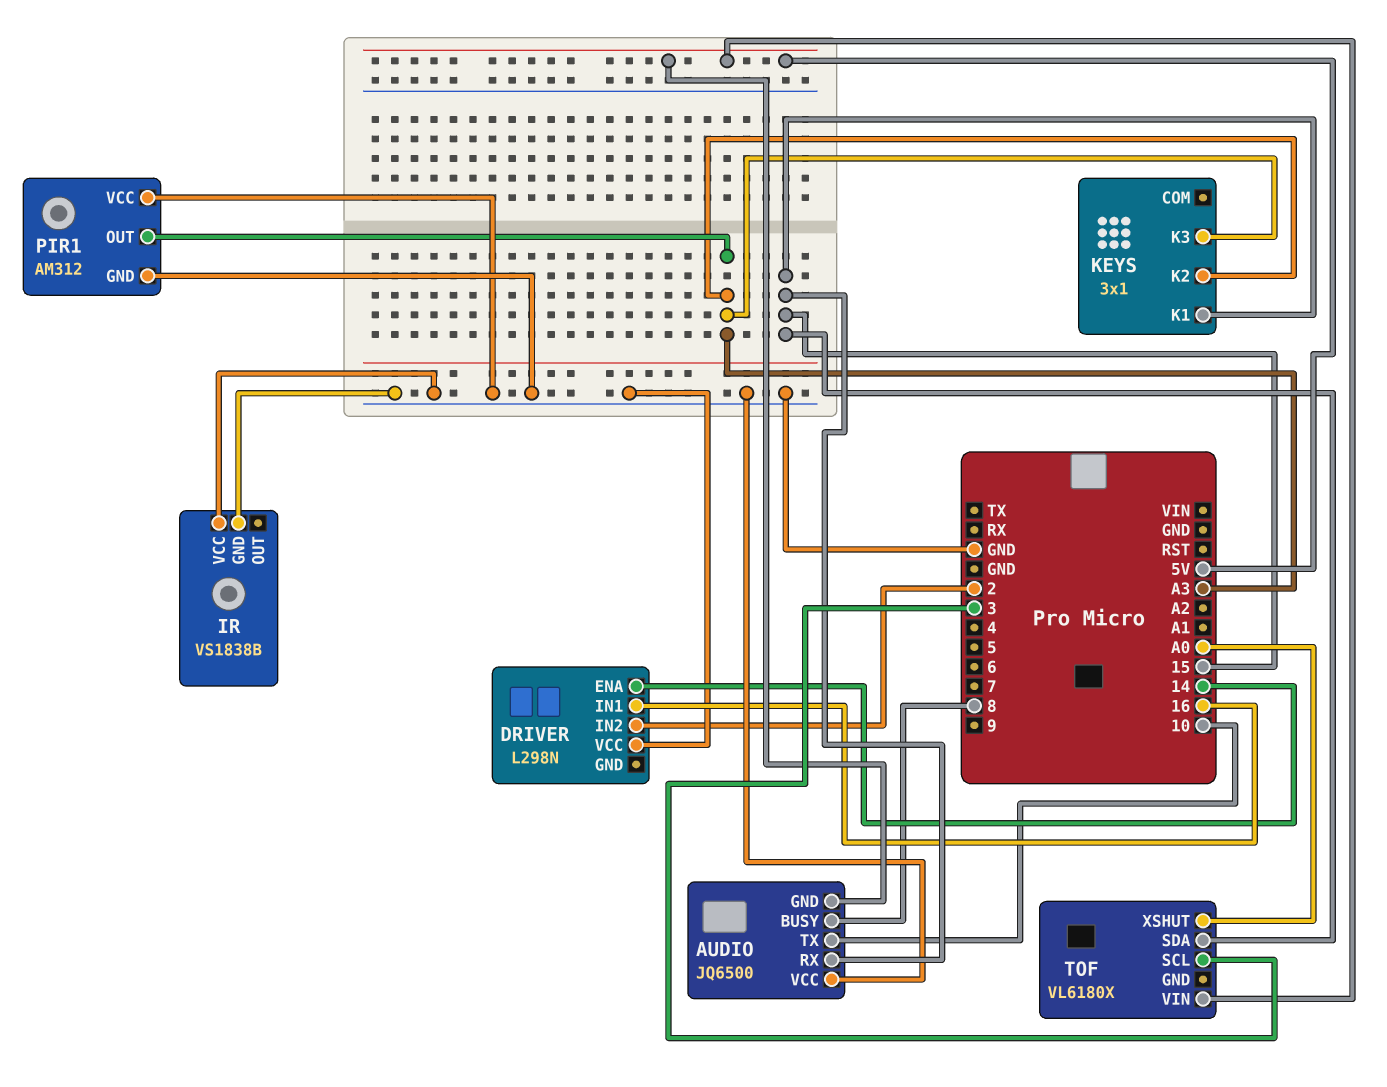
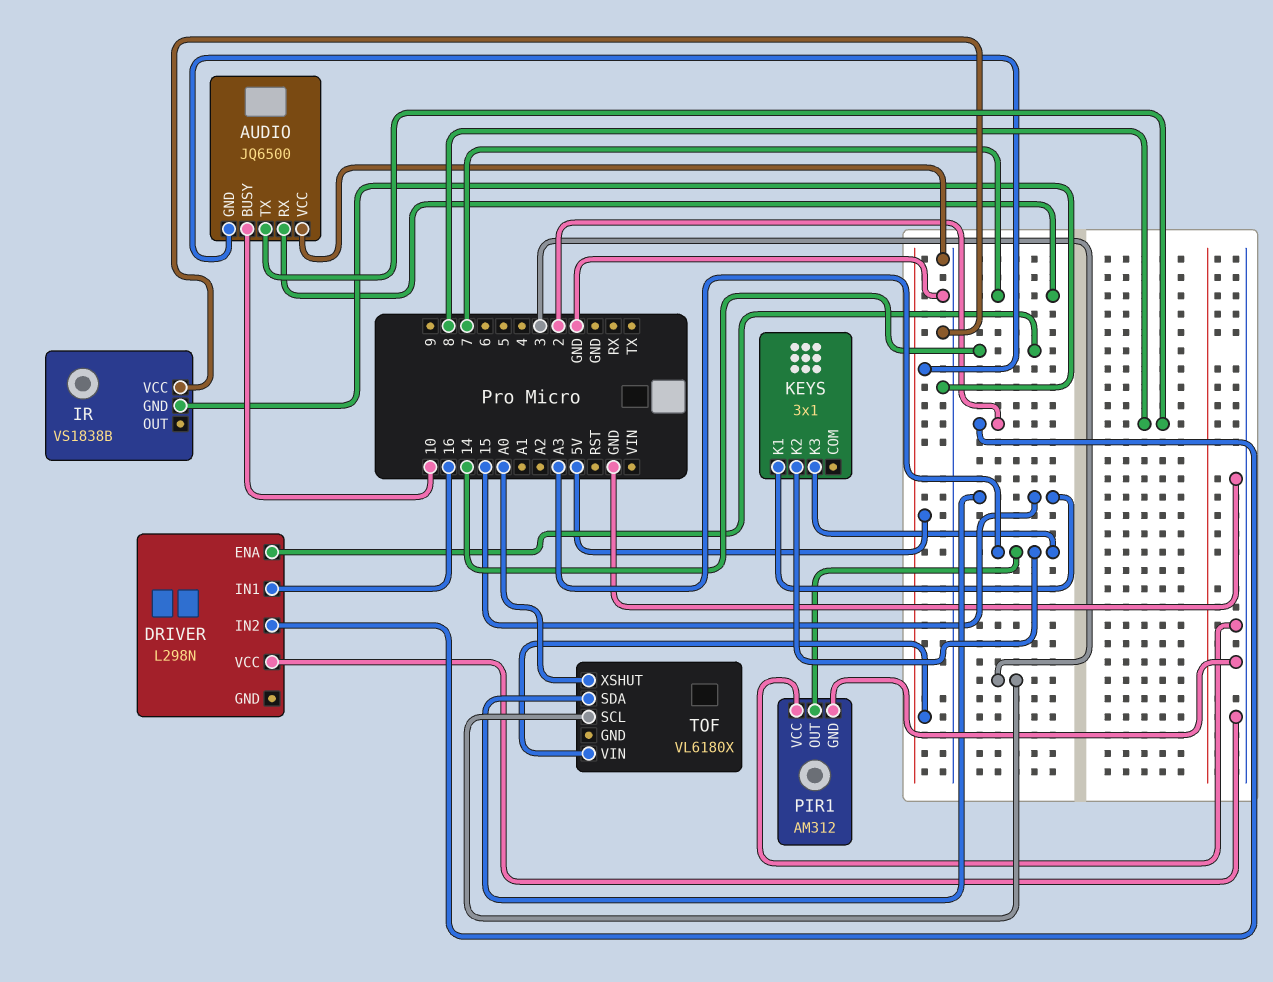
AUDIO pin BUSY: 8 -> 10
AUDIO pin RX: 15 -> 7
AUDIO pin TX: 10 -> 8

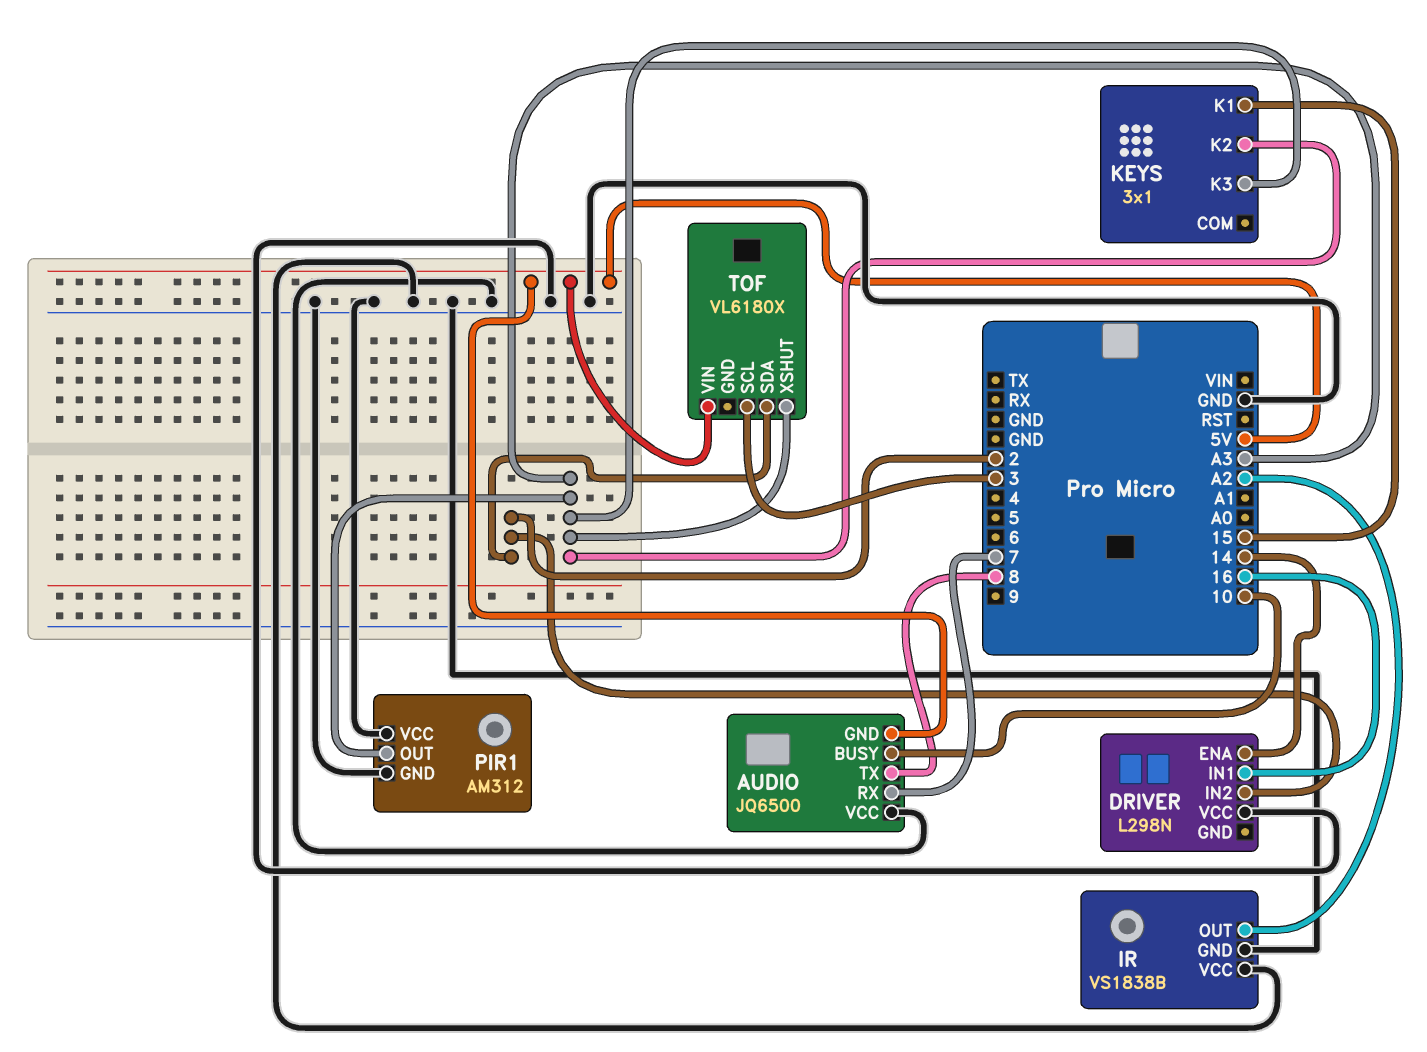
IR pin OUT: none -> A2
TOF pin SDA: 15 -> 2
TOF pin XSHUT: A0 -> A3

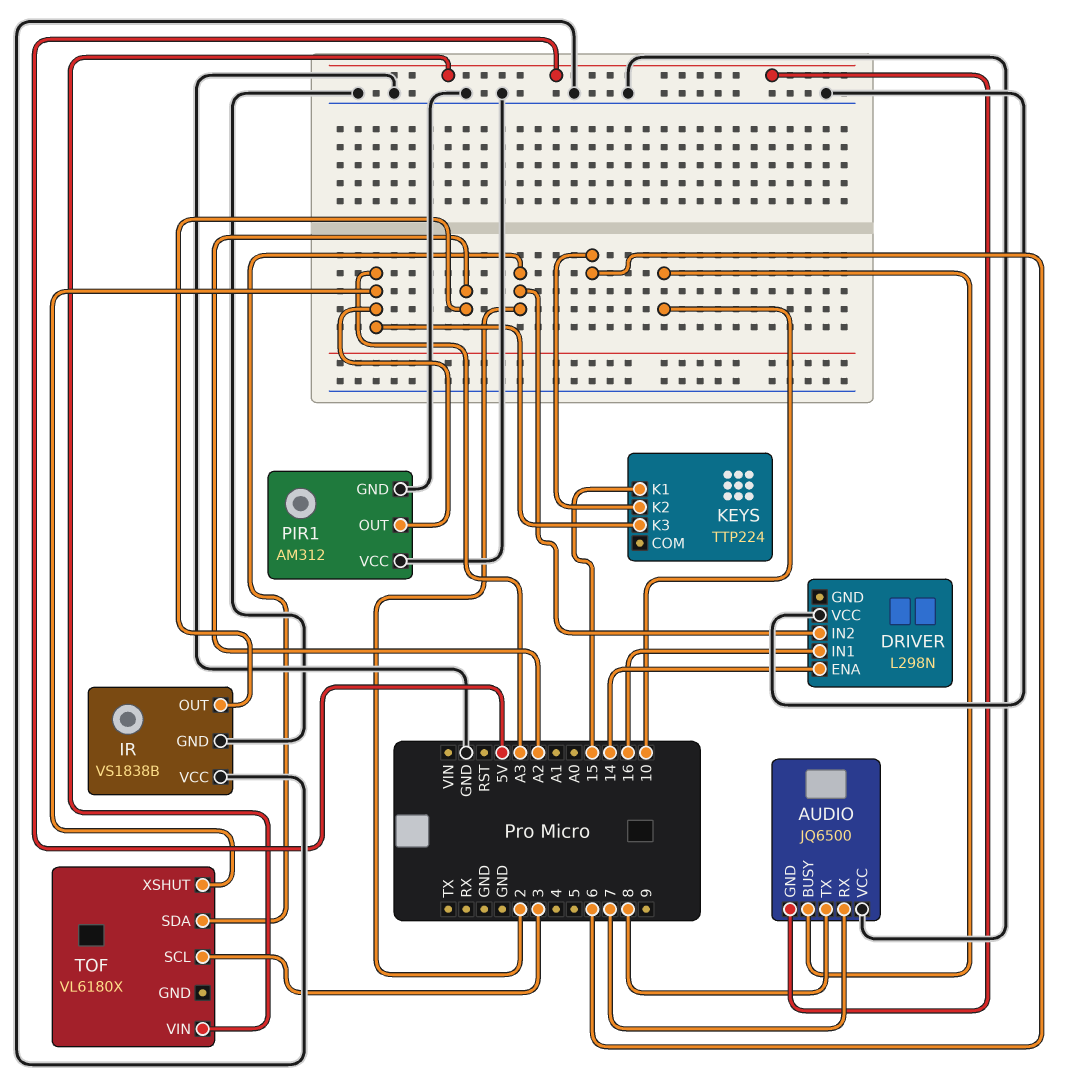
KEYS: 3x1 -> TTP224
KEYS pin K2: A3 -> 6

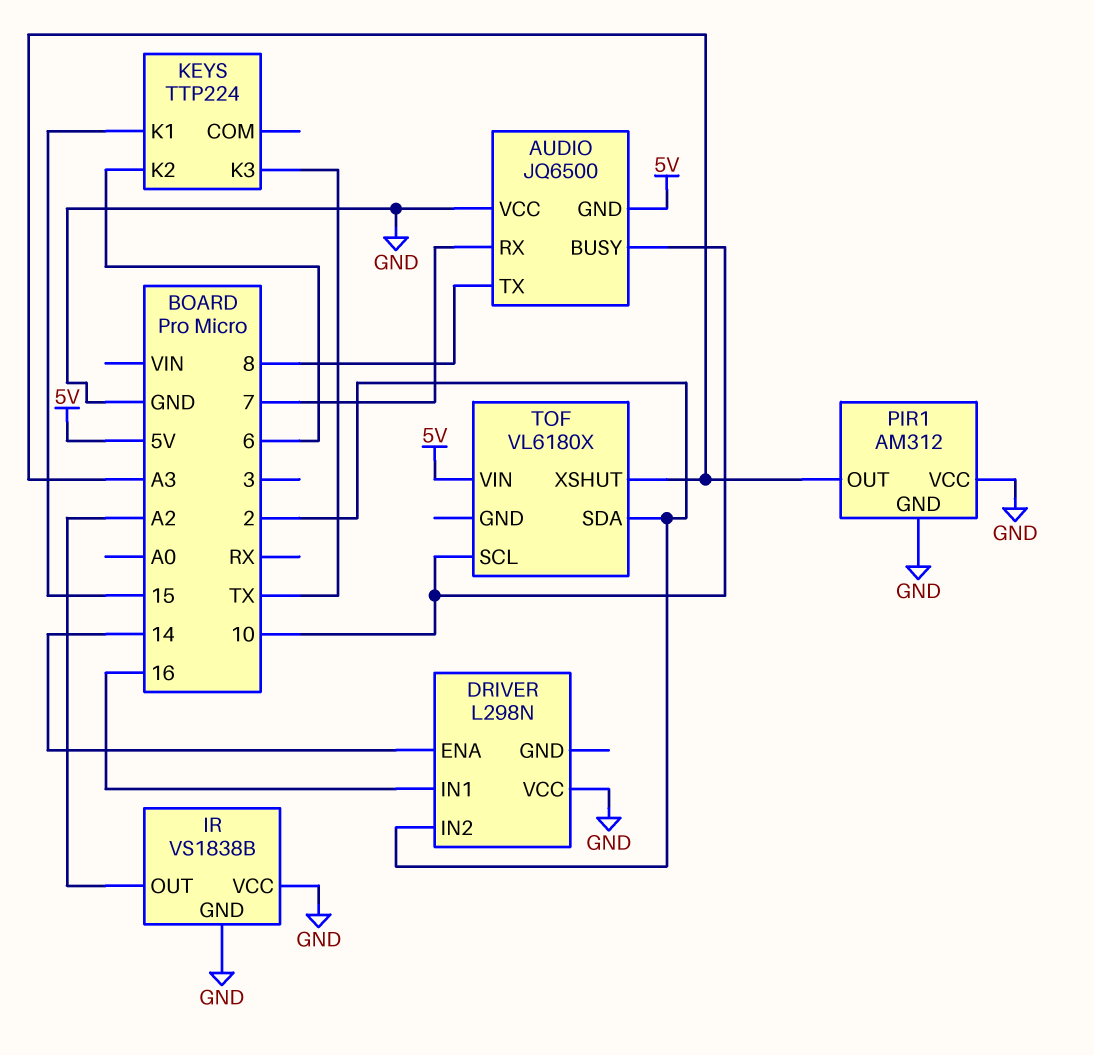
KEYS pin K3: A3 -> TX
TOF pin SCL: 3 -> 10

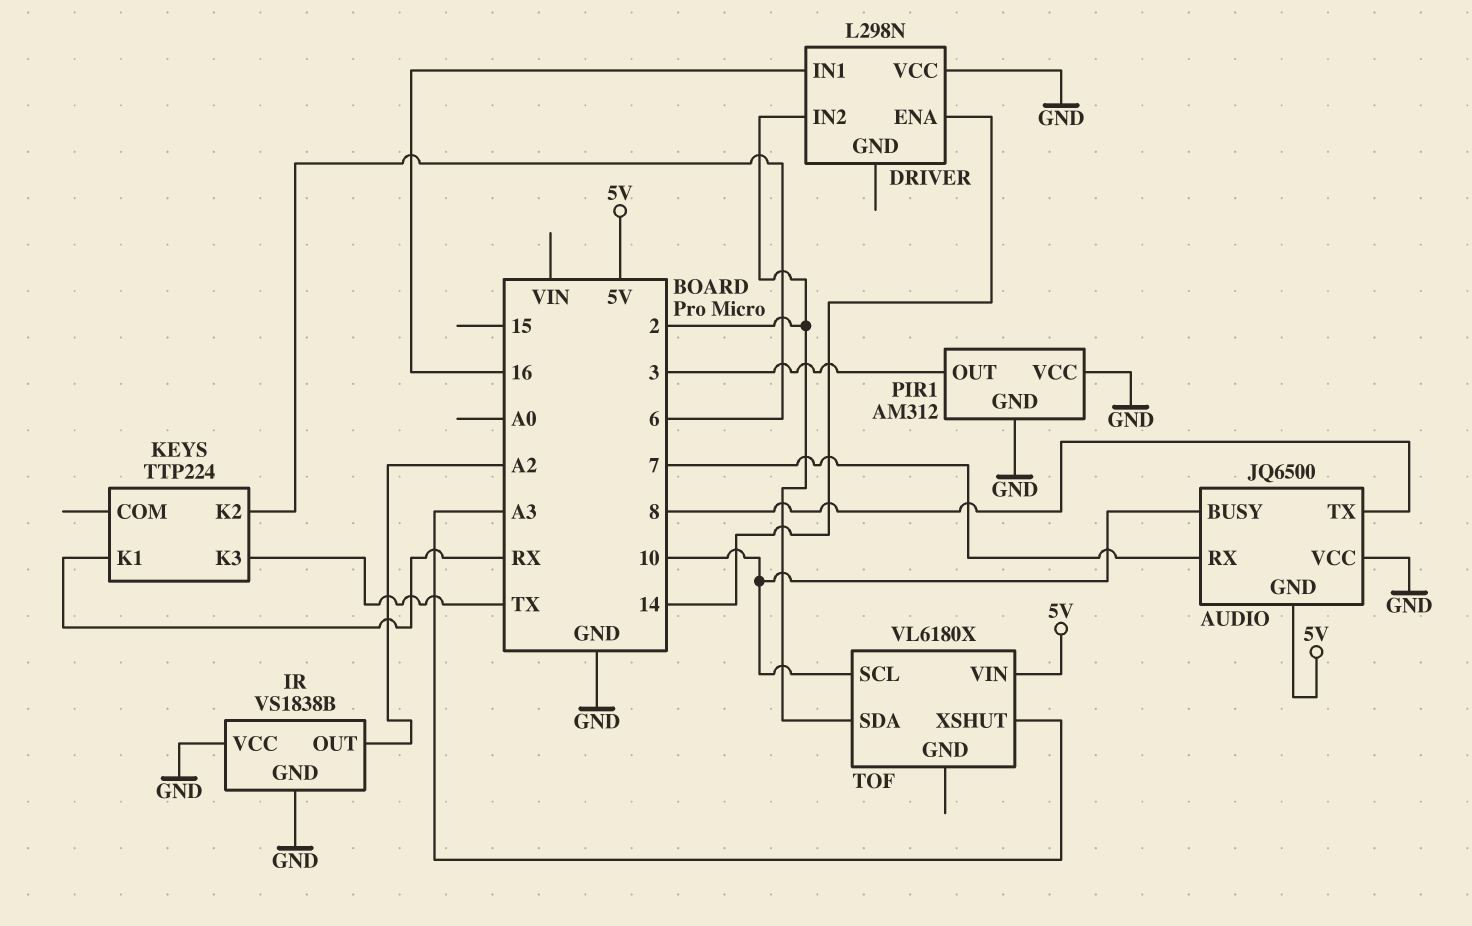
KEYS pin K1: 15 -> RX
PIR1 pin OUT: A3 -> 3

